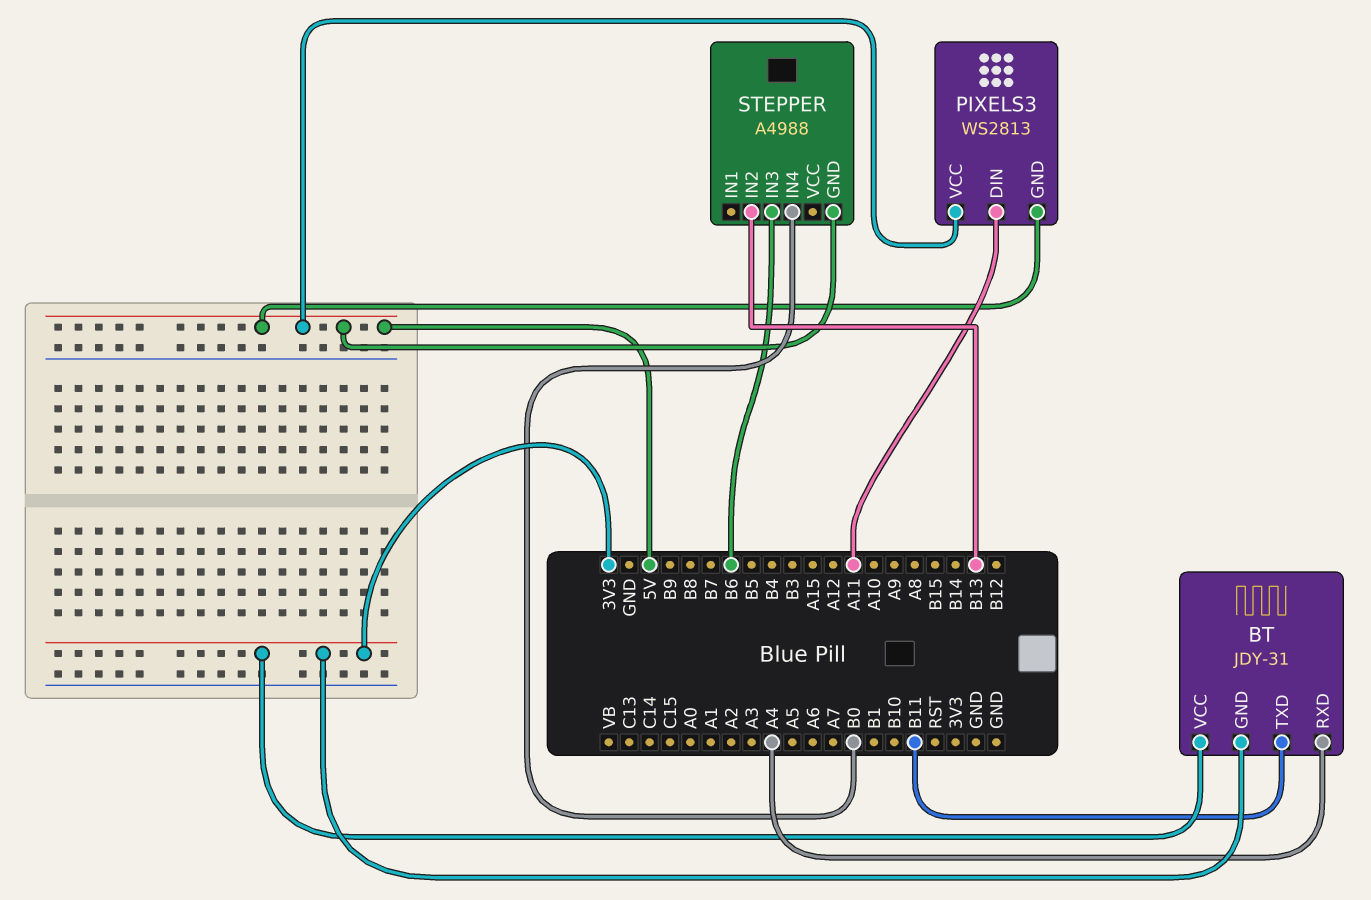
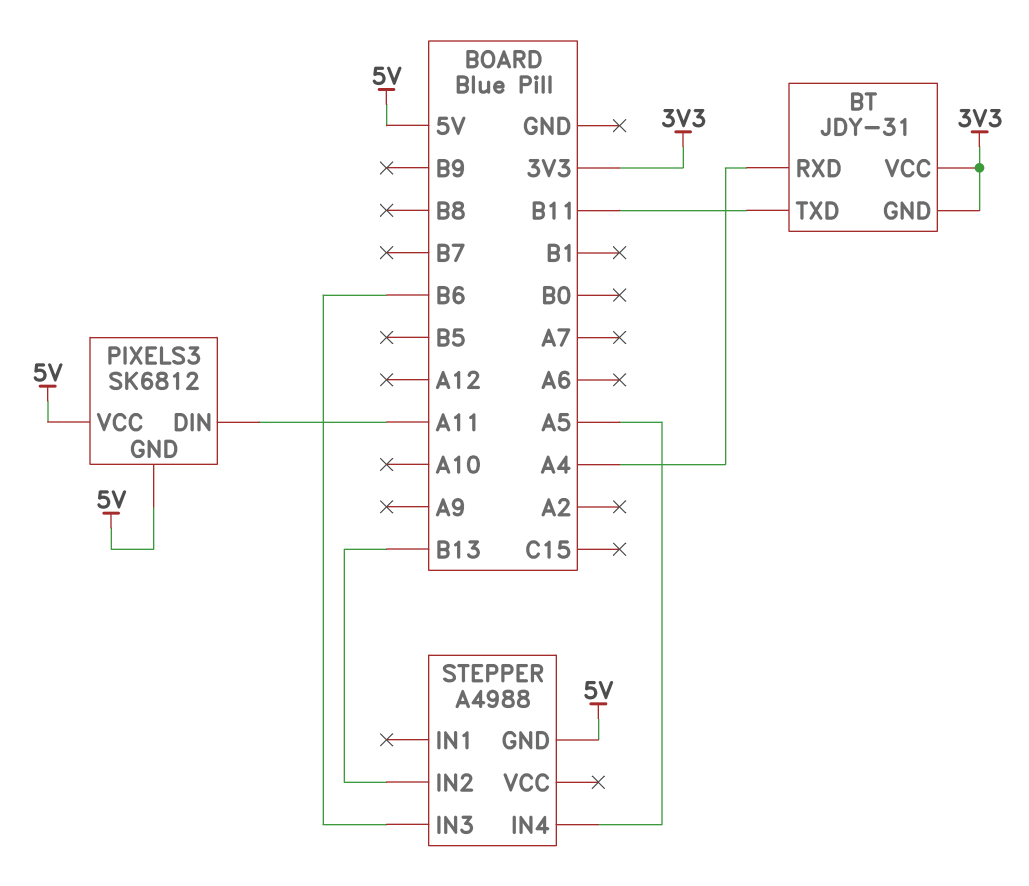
PIXELS3: WS2813 -> SK6812
STEPPER pin IN4: B0 -> A5

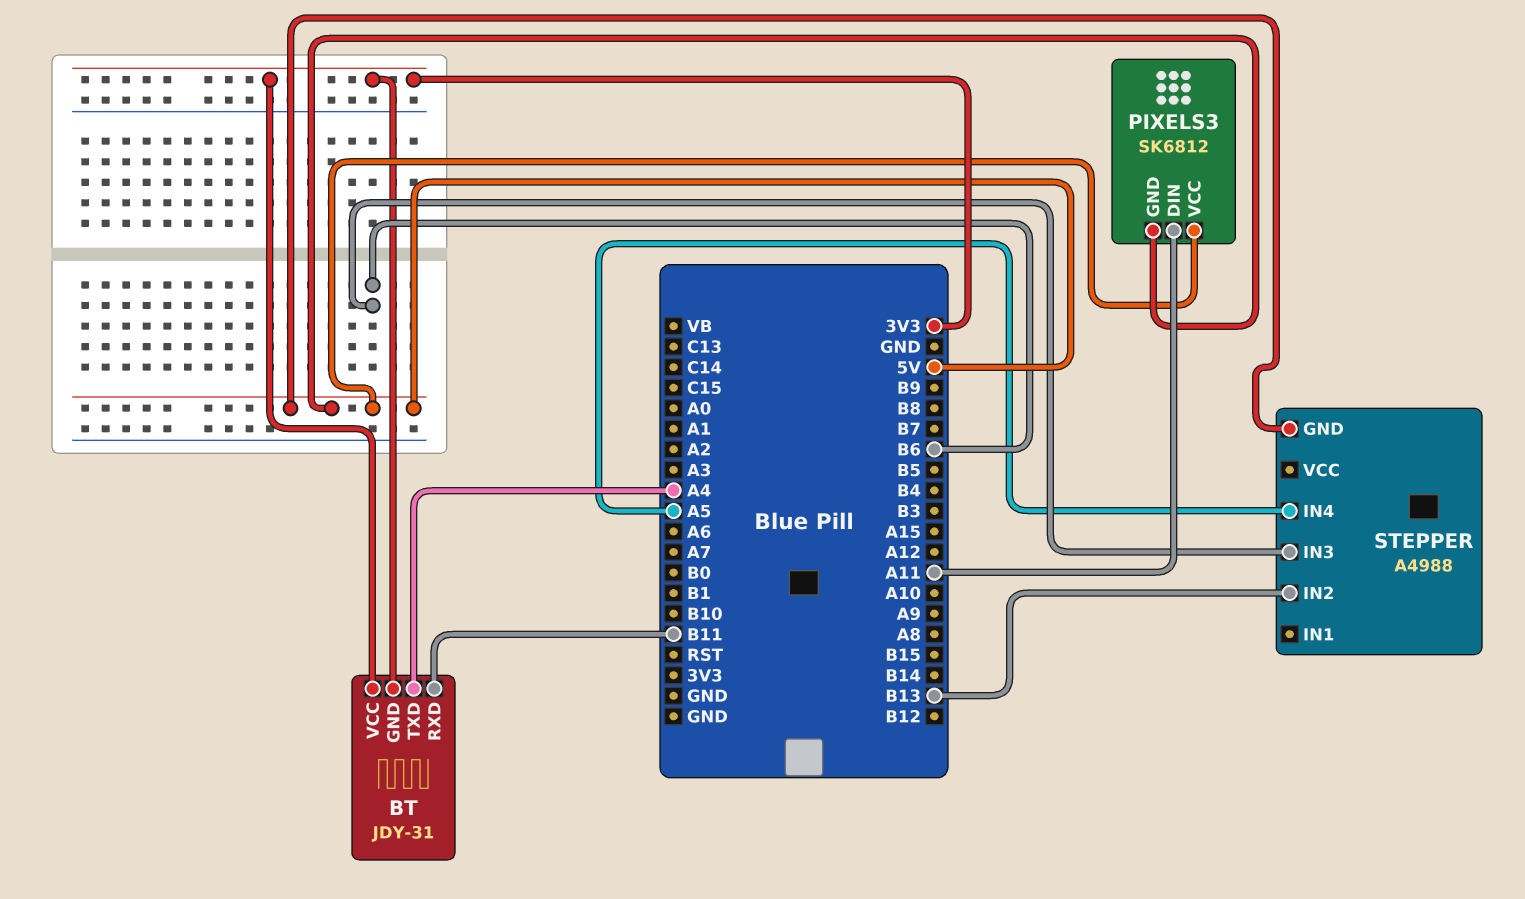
BT pin RXD: A4 -> B11
BT pin TXD: B11 -> A4

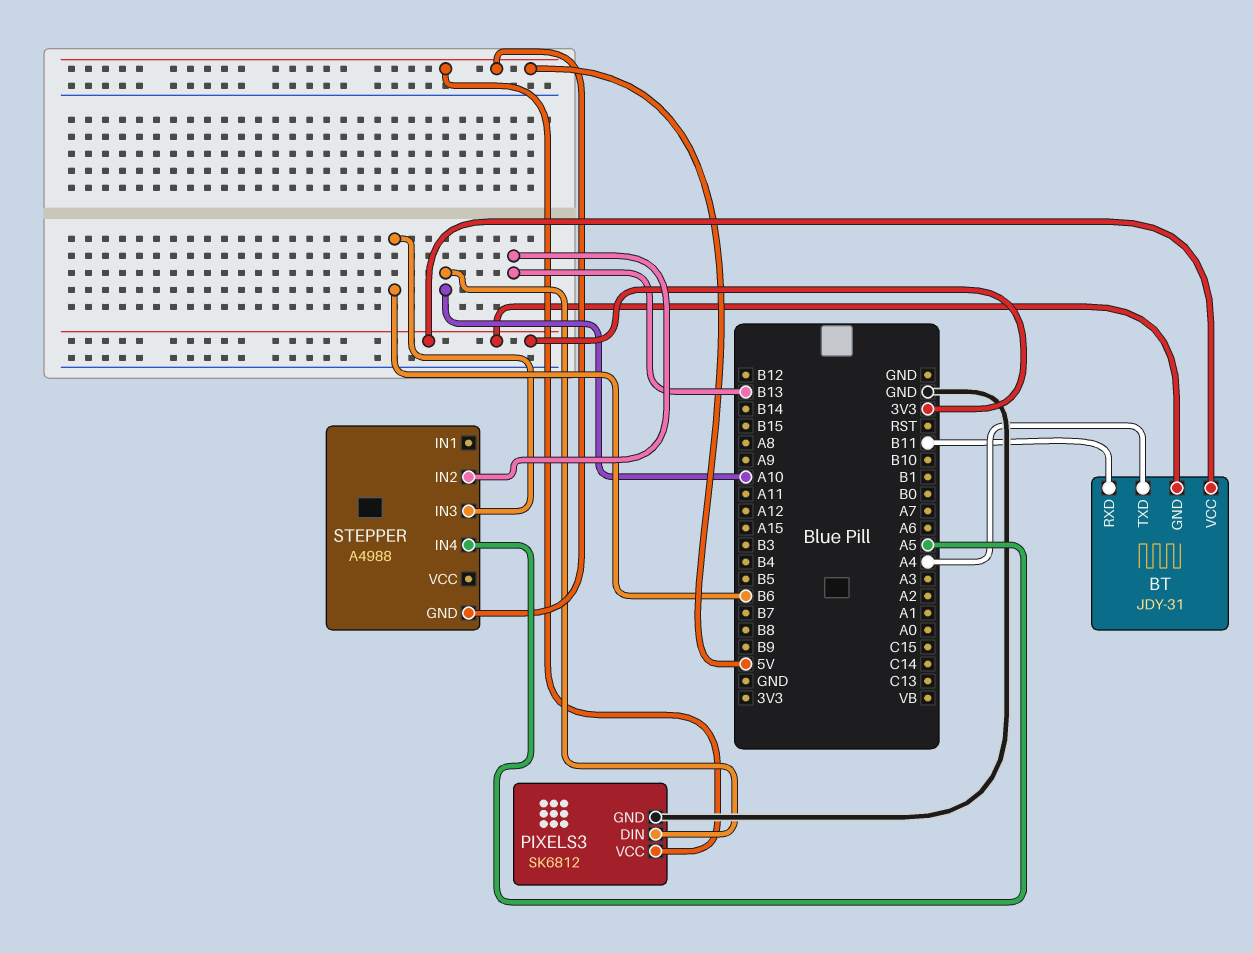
PIXELS3 pin DIN: A11 -> A10
PIXELS3 pin GND: 5V -> GND

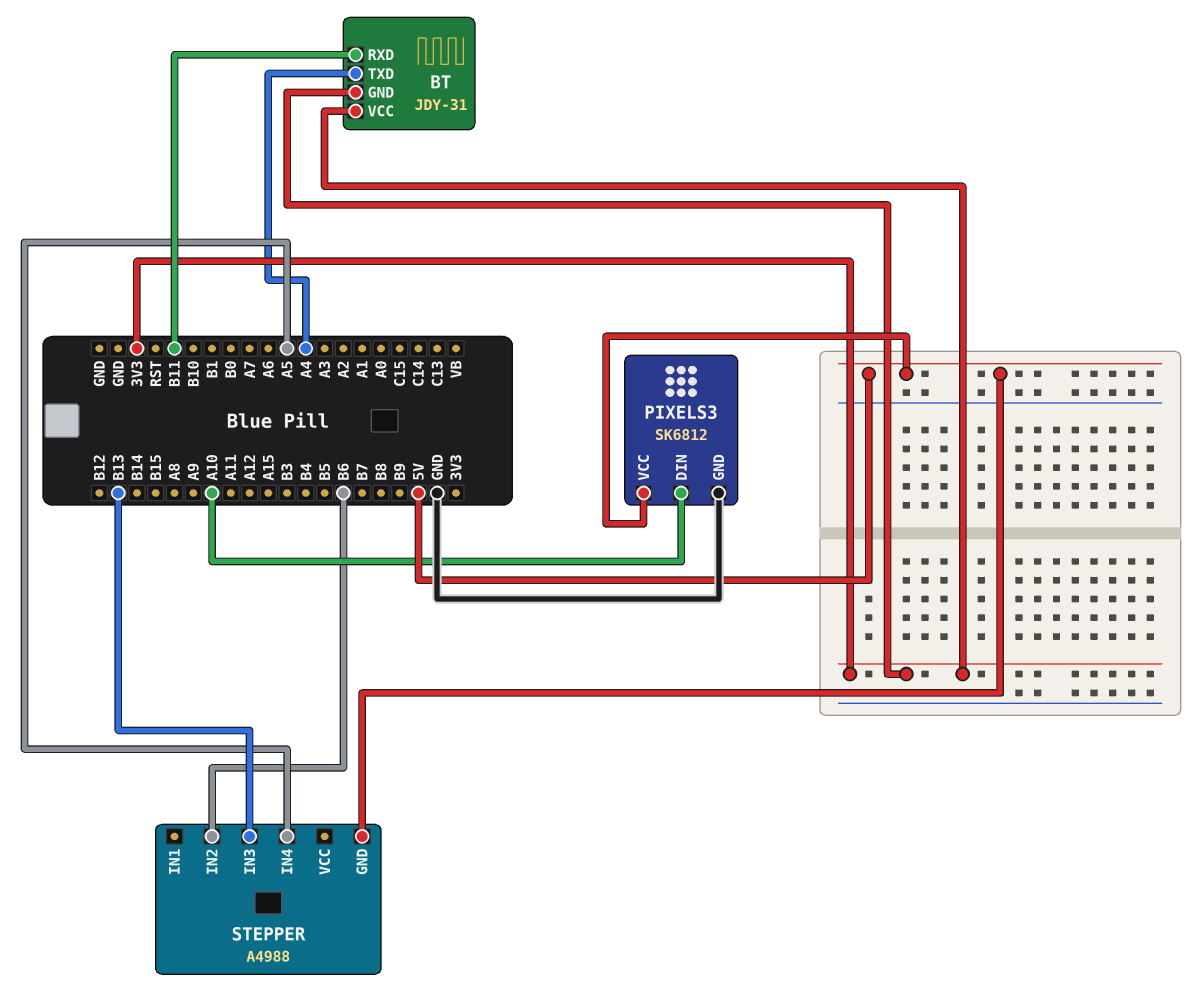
STEPPER pin IN2: B13 -> B6
STEPPER pin IN3: B6 -> B13

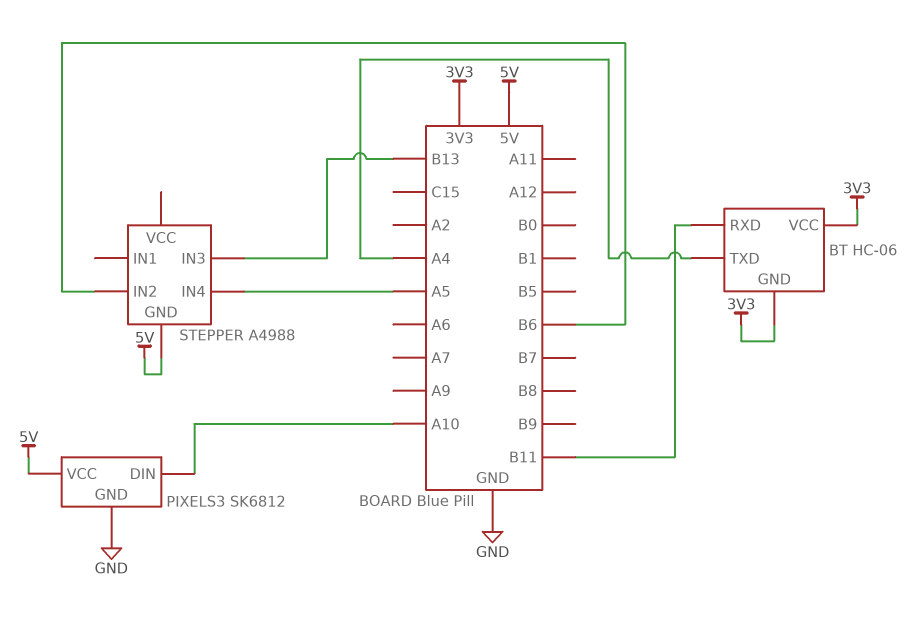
BT: JDY-31 -> HC-06

